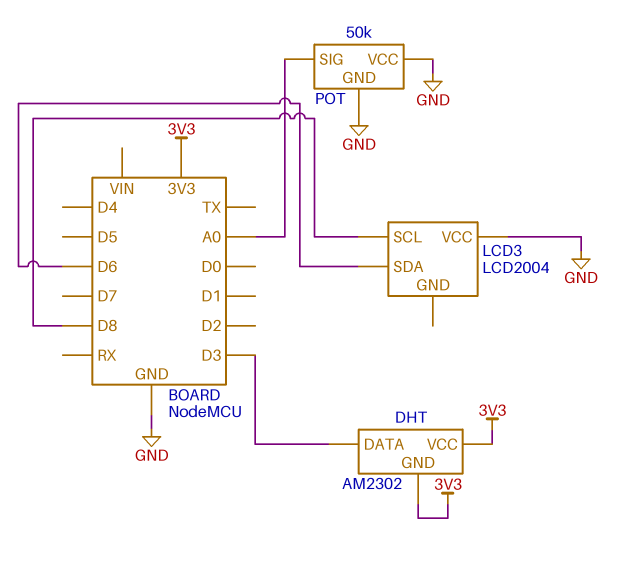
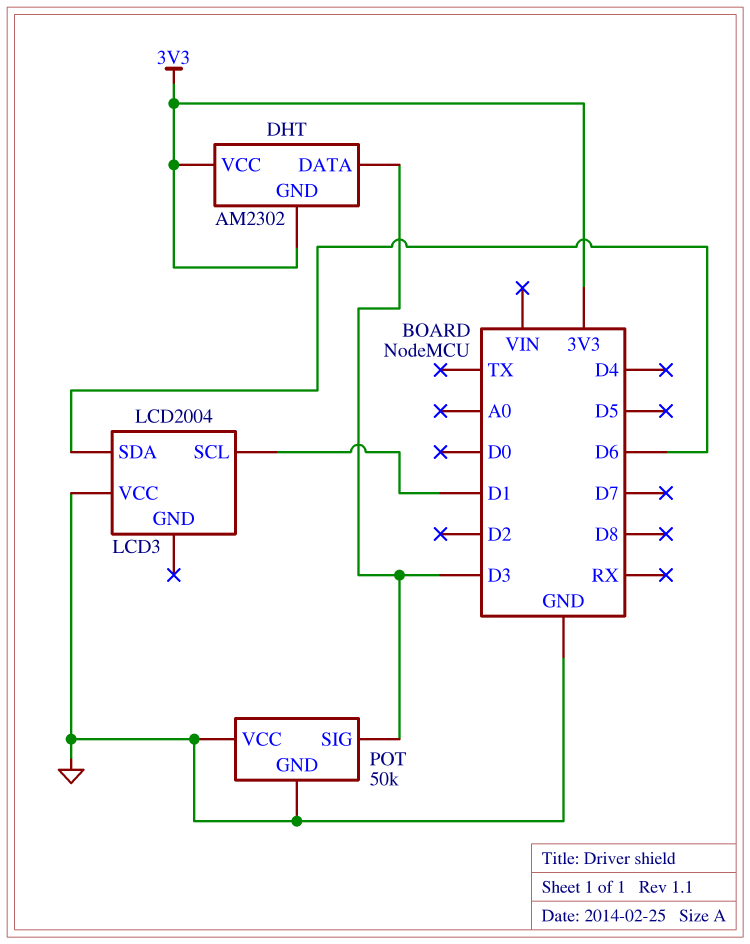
LCD3 pin SCL: D8 -> D1
POT pin SIG: A0 -> D3

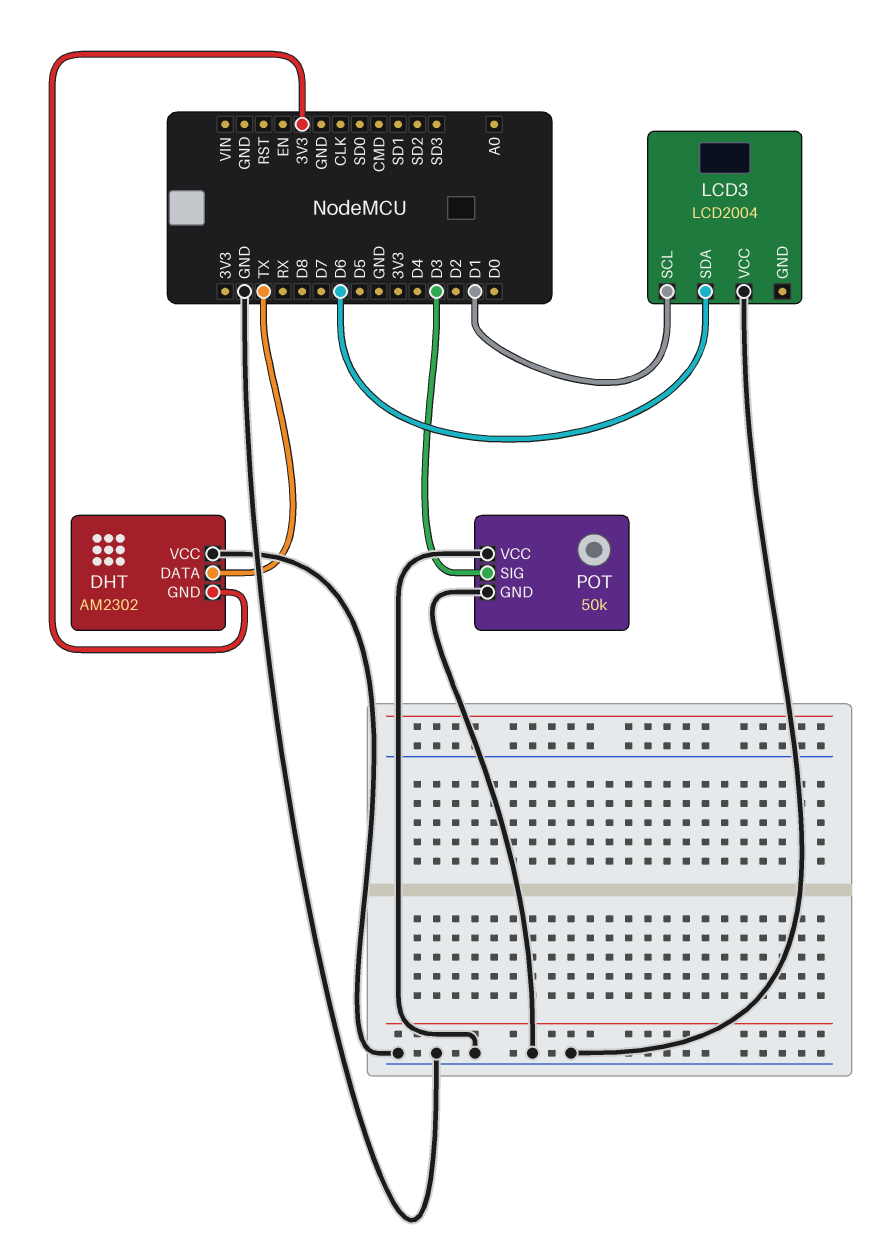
DHT pin DATA: D3 -> TX
DHT pin VCC: 3V3 -> GND

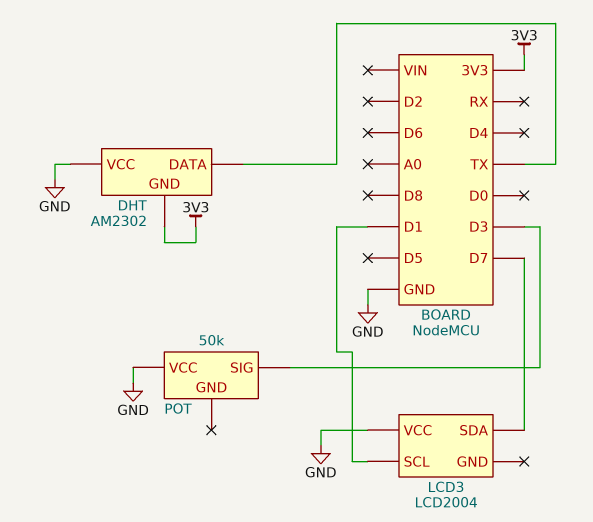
LCD3 pin SDA: D6 -> D7
POT pin GND: GND -> none

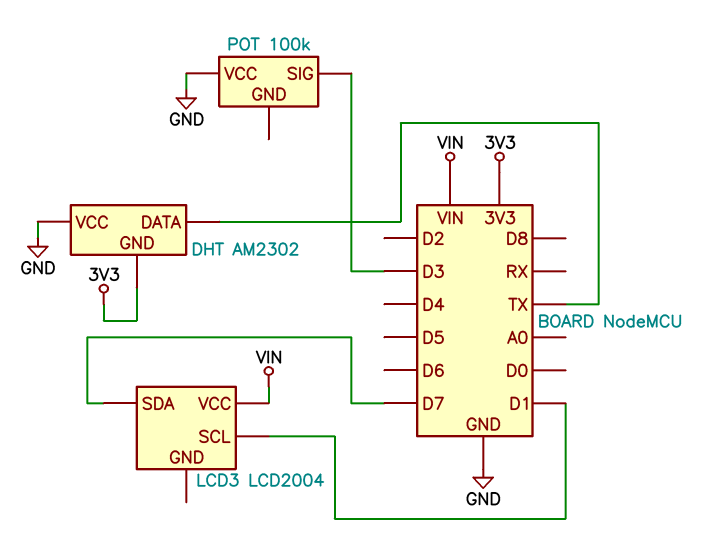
LCD3 pin VCC: GND -> VIN
POT: 50k -> 100k

